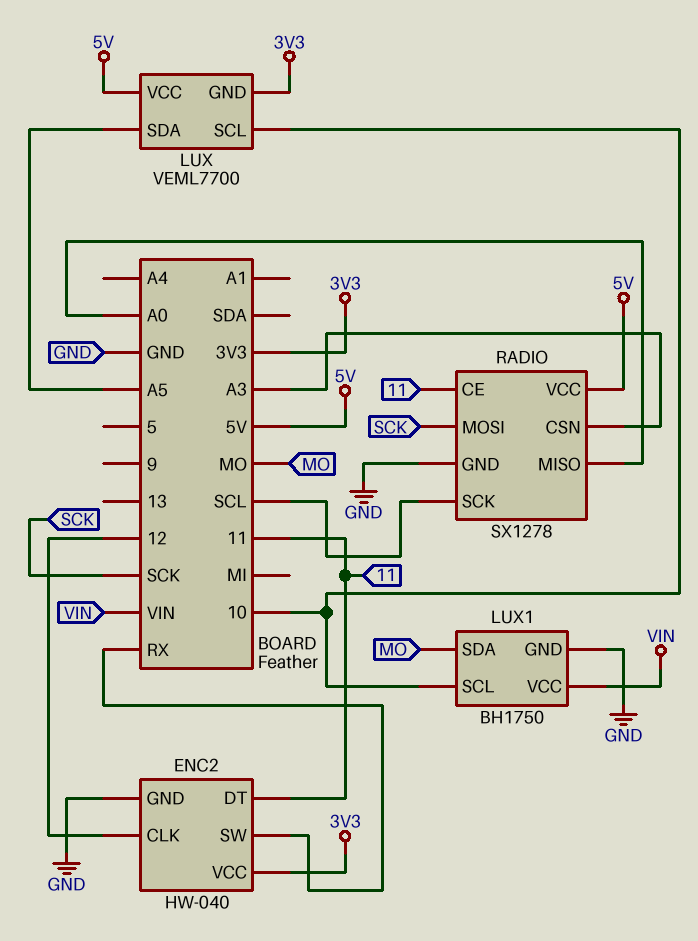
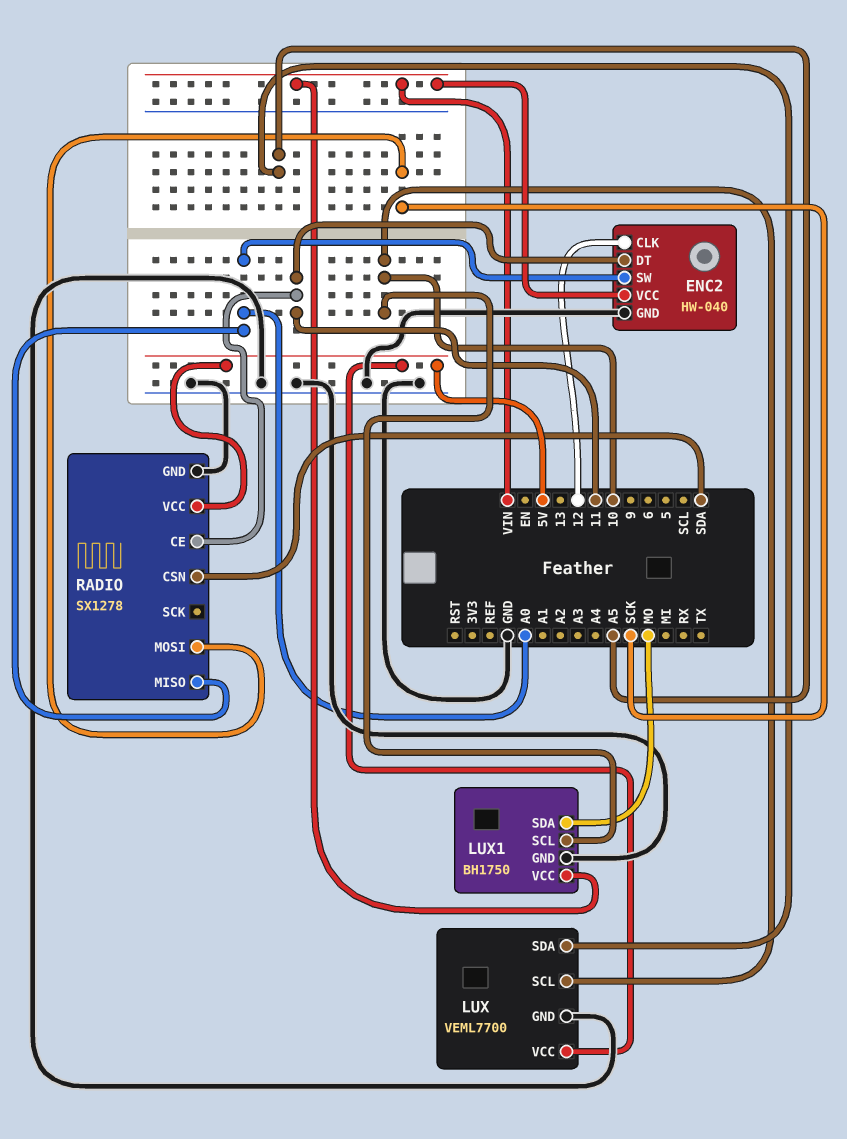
ENC2 pin SW: RX -> A0
ENC2 pin VCC: 3V3 -> VIN
LUX pin GND: 3V3 -> GND
RADIO pin CSN: A3 -> SDA
RADIO pin SCK: SCL -> none

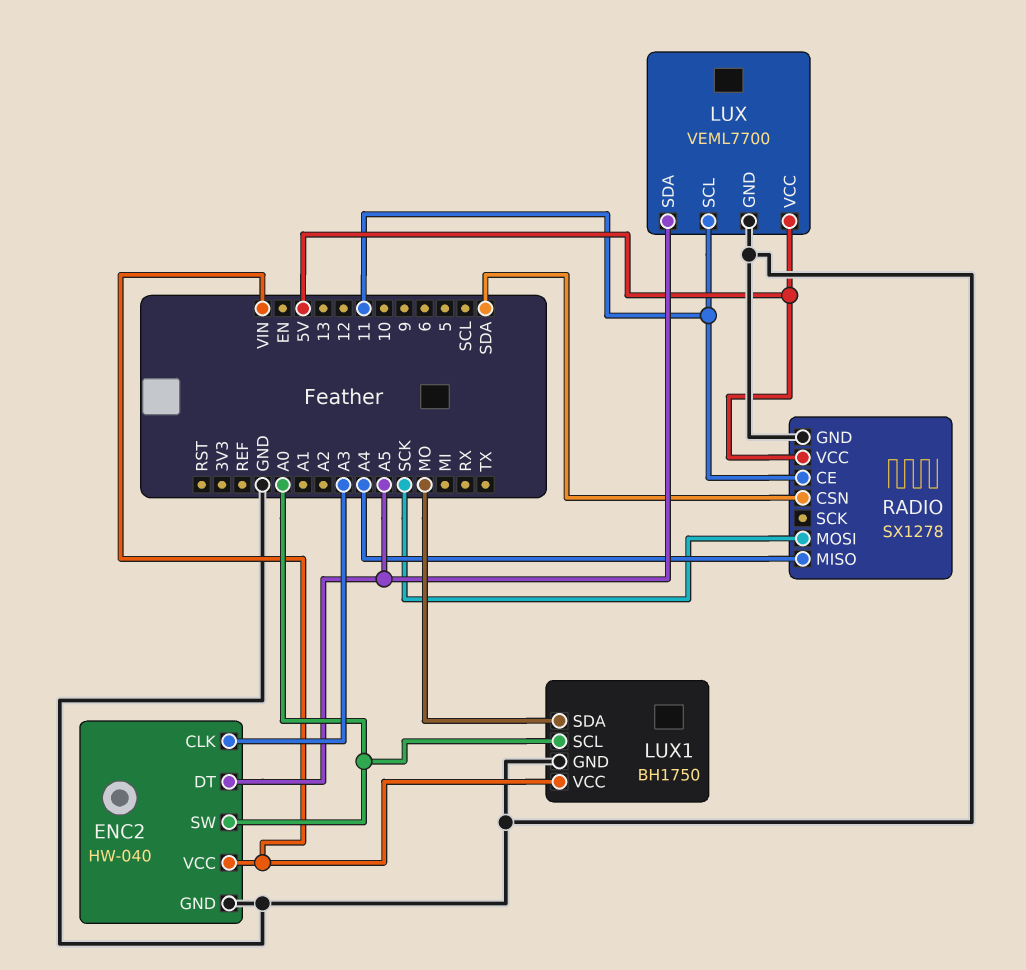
ENC2 pin CLK: 12 -> A3
ENC2 pin DT: 11 -> A5
LUX pin SCL: 10 -> 11
LUX1 pin SCL: 10 -> A0
RADIO pin MISO: A0 -> A4

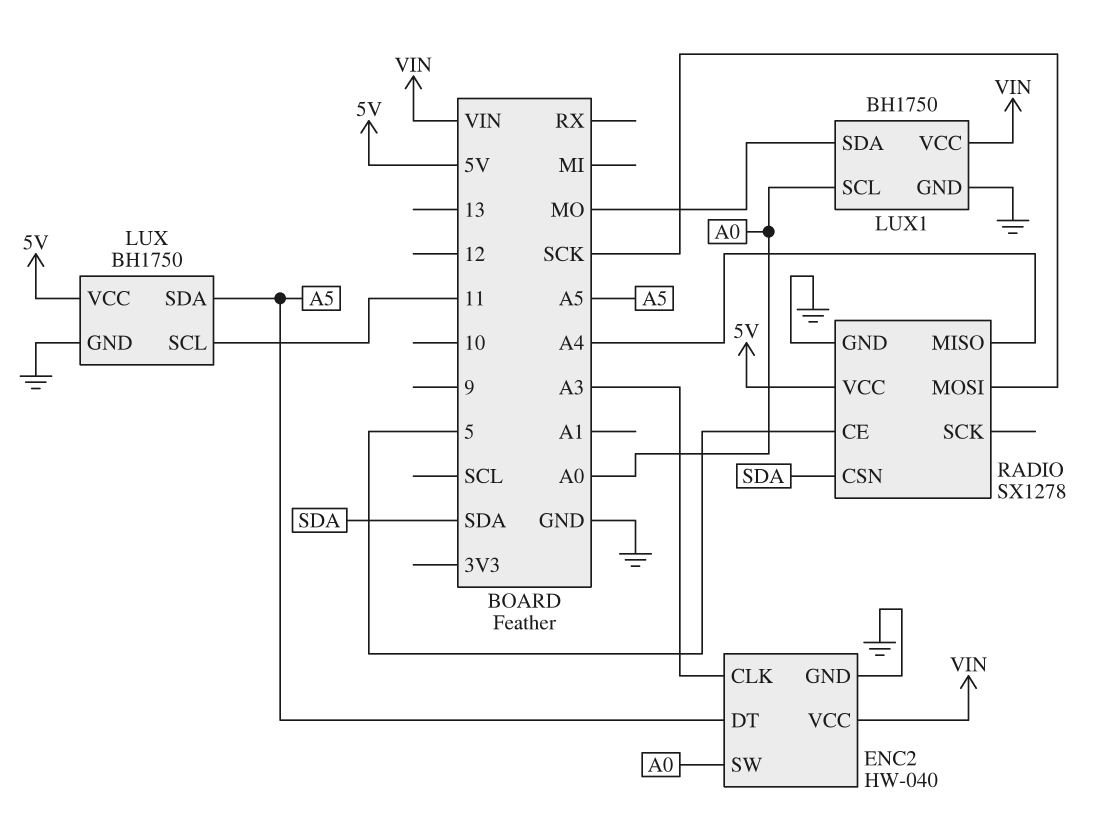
LUX: VEML7700 -> BH1750
RADIO pin CE: 11 -> 5

